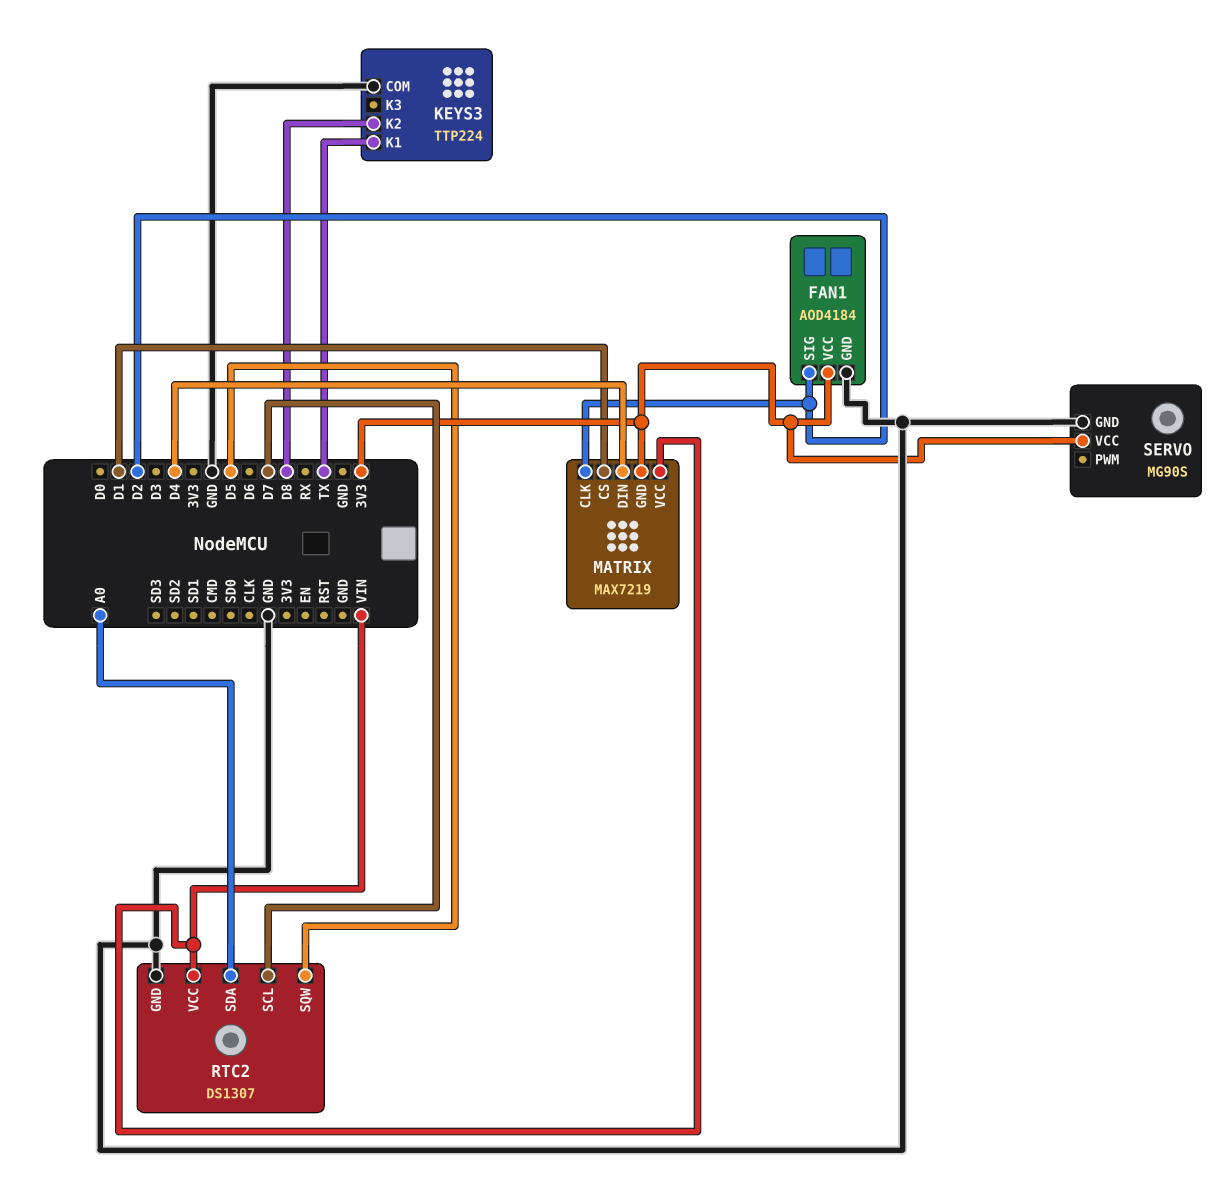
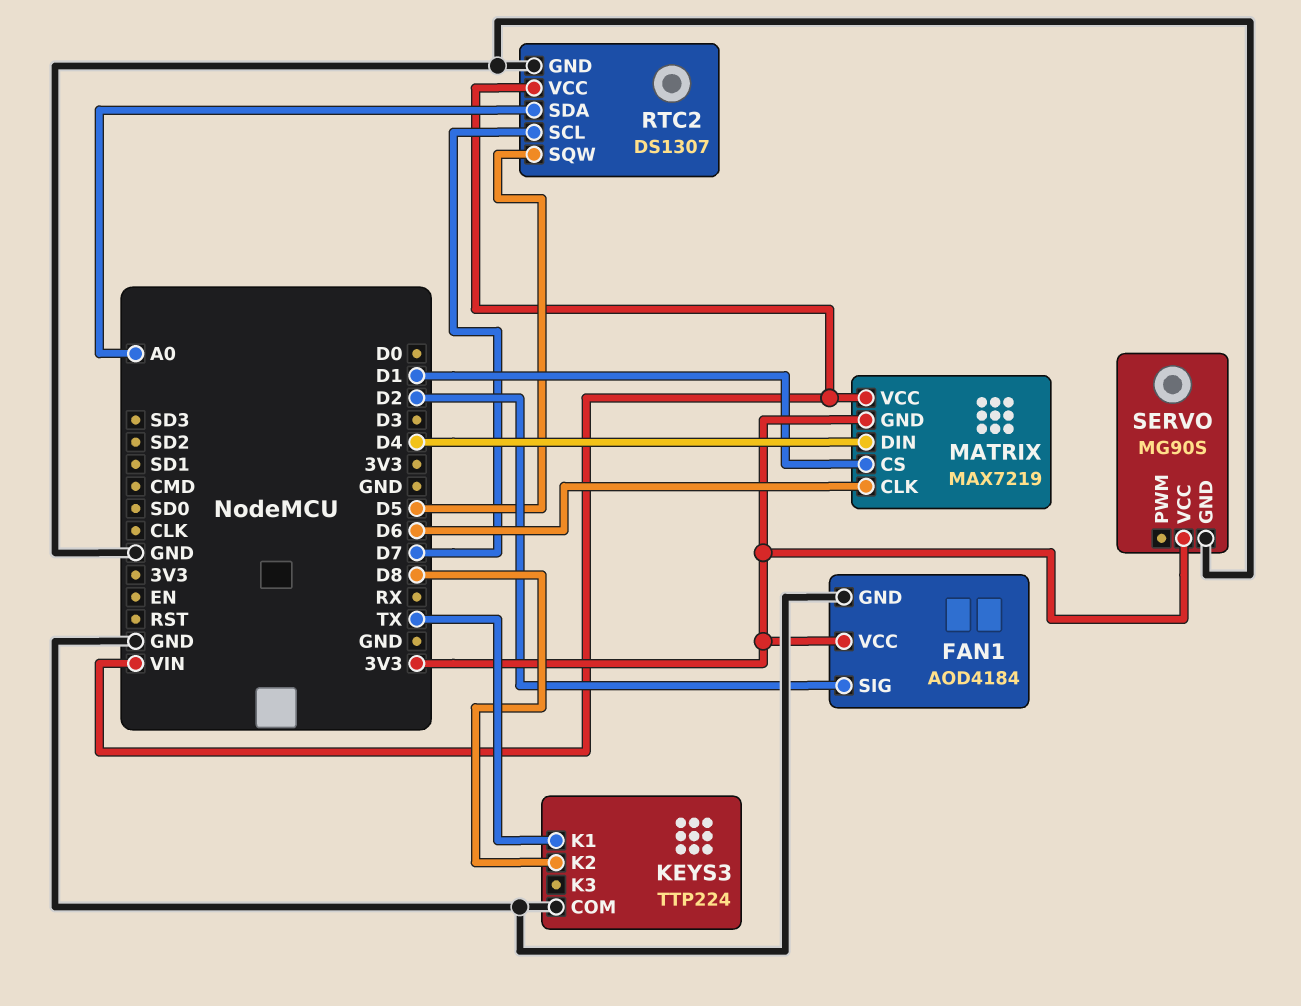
MATRIX pin CLK: D2 -> D6

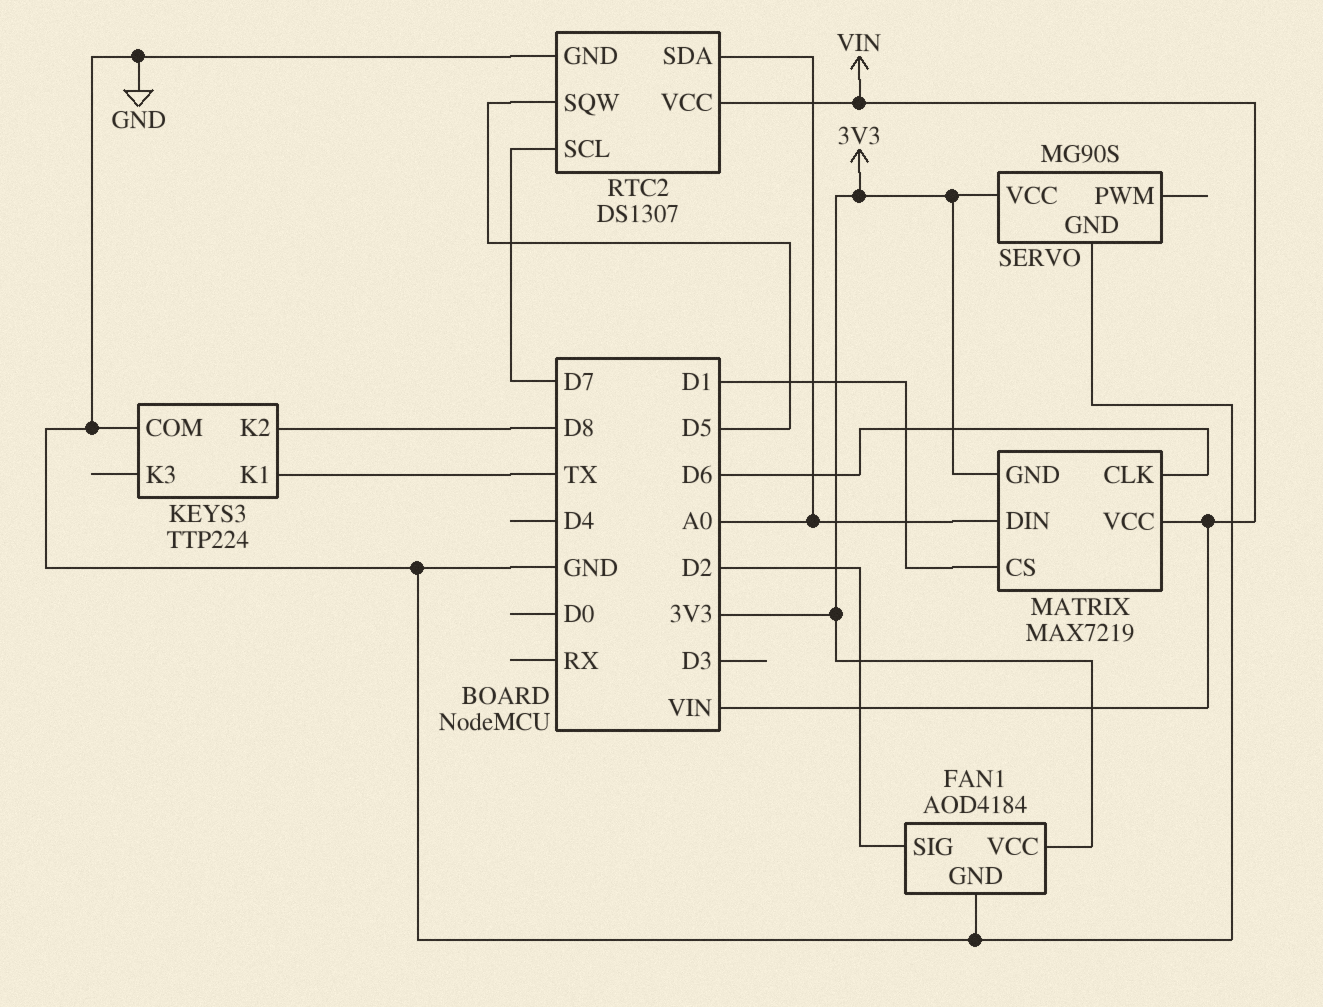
MATRIX pin DIN: D4 -> A0

